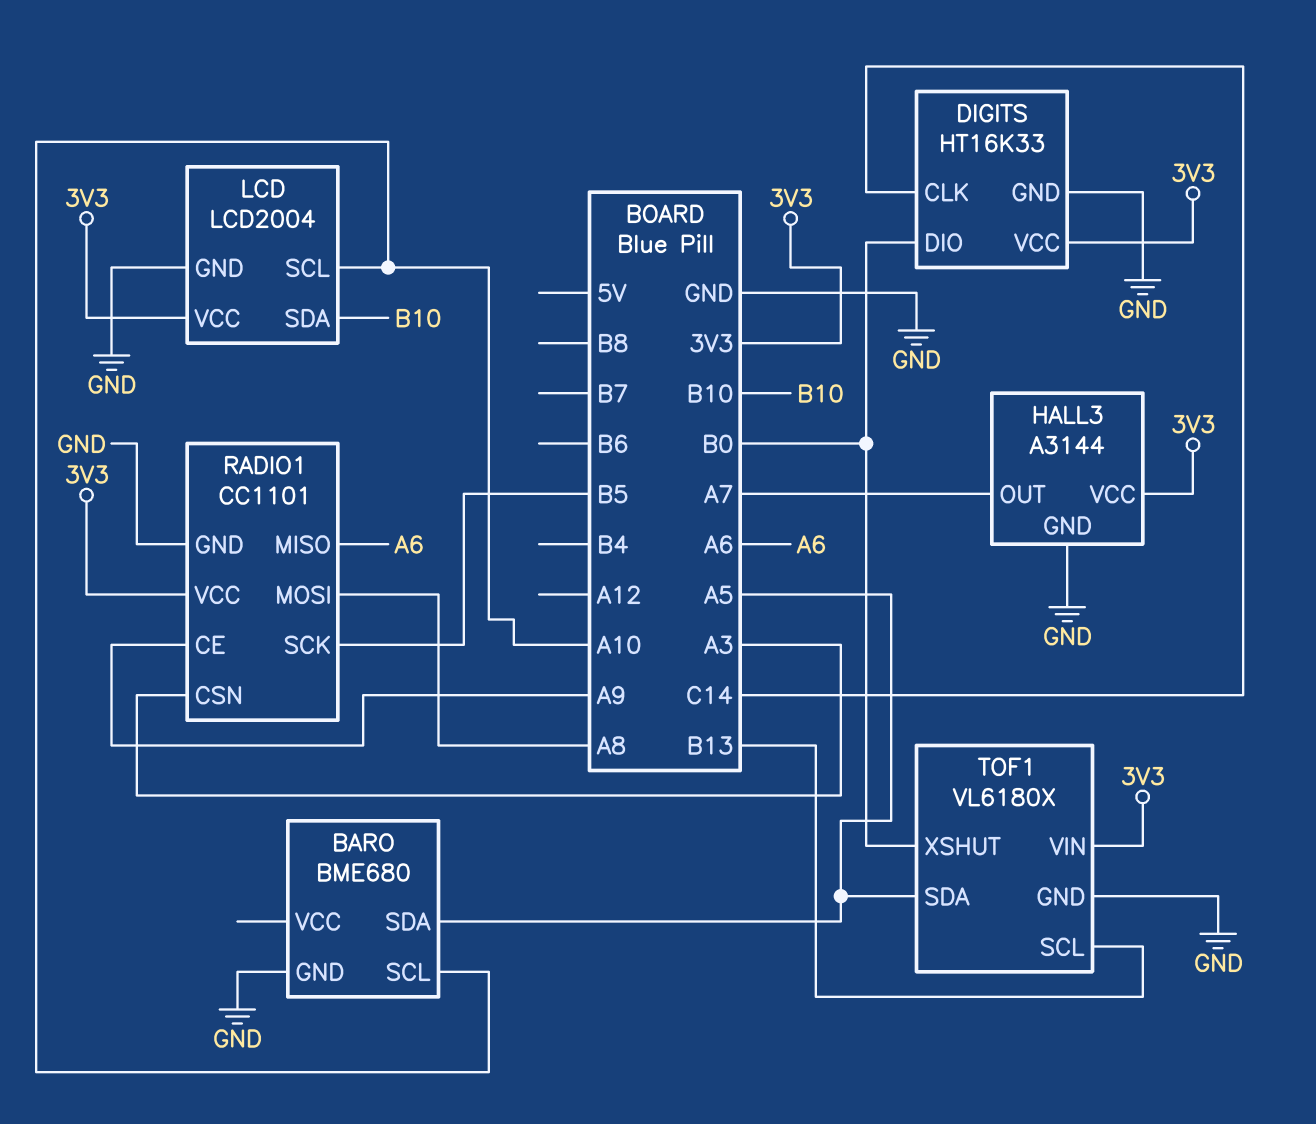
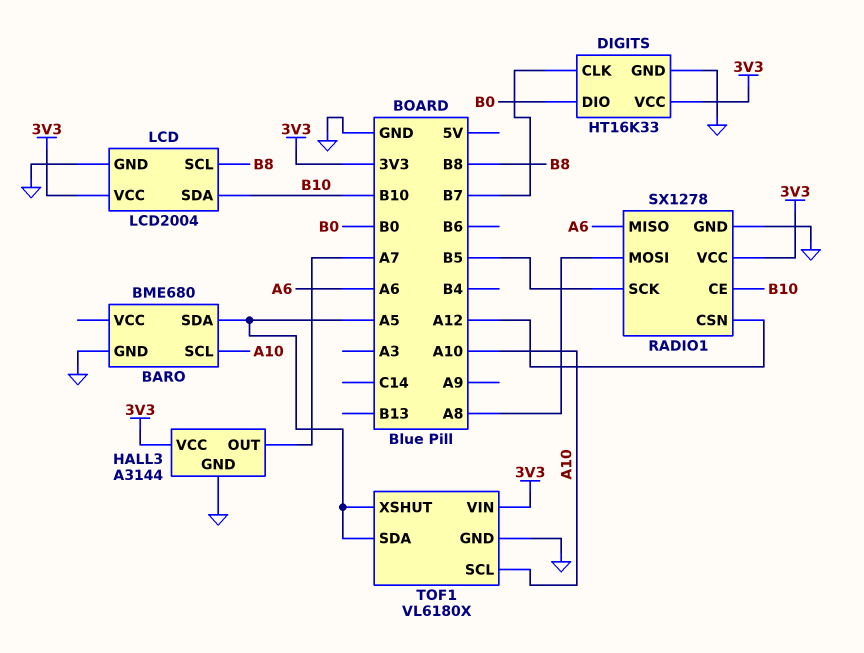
DIGITS pin CLK: C14 -> B7
LCD pin SCL: A10 -> B8
RADIO1: CC1101 -> SX1278
RADIO1 pin CE: A9 -> B10
RADIO1 pin CSN: A3 -> A12
TOF1 pin SCL: B13 -> A10
TOF1 pin XSHUT: B0 -> A5

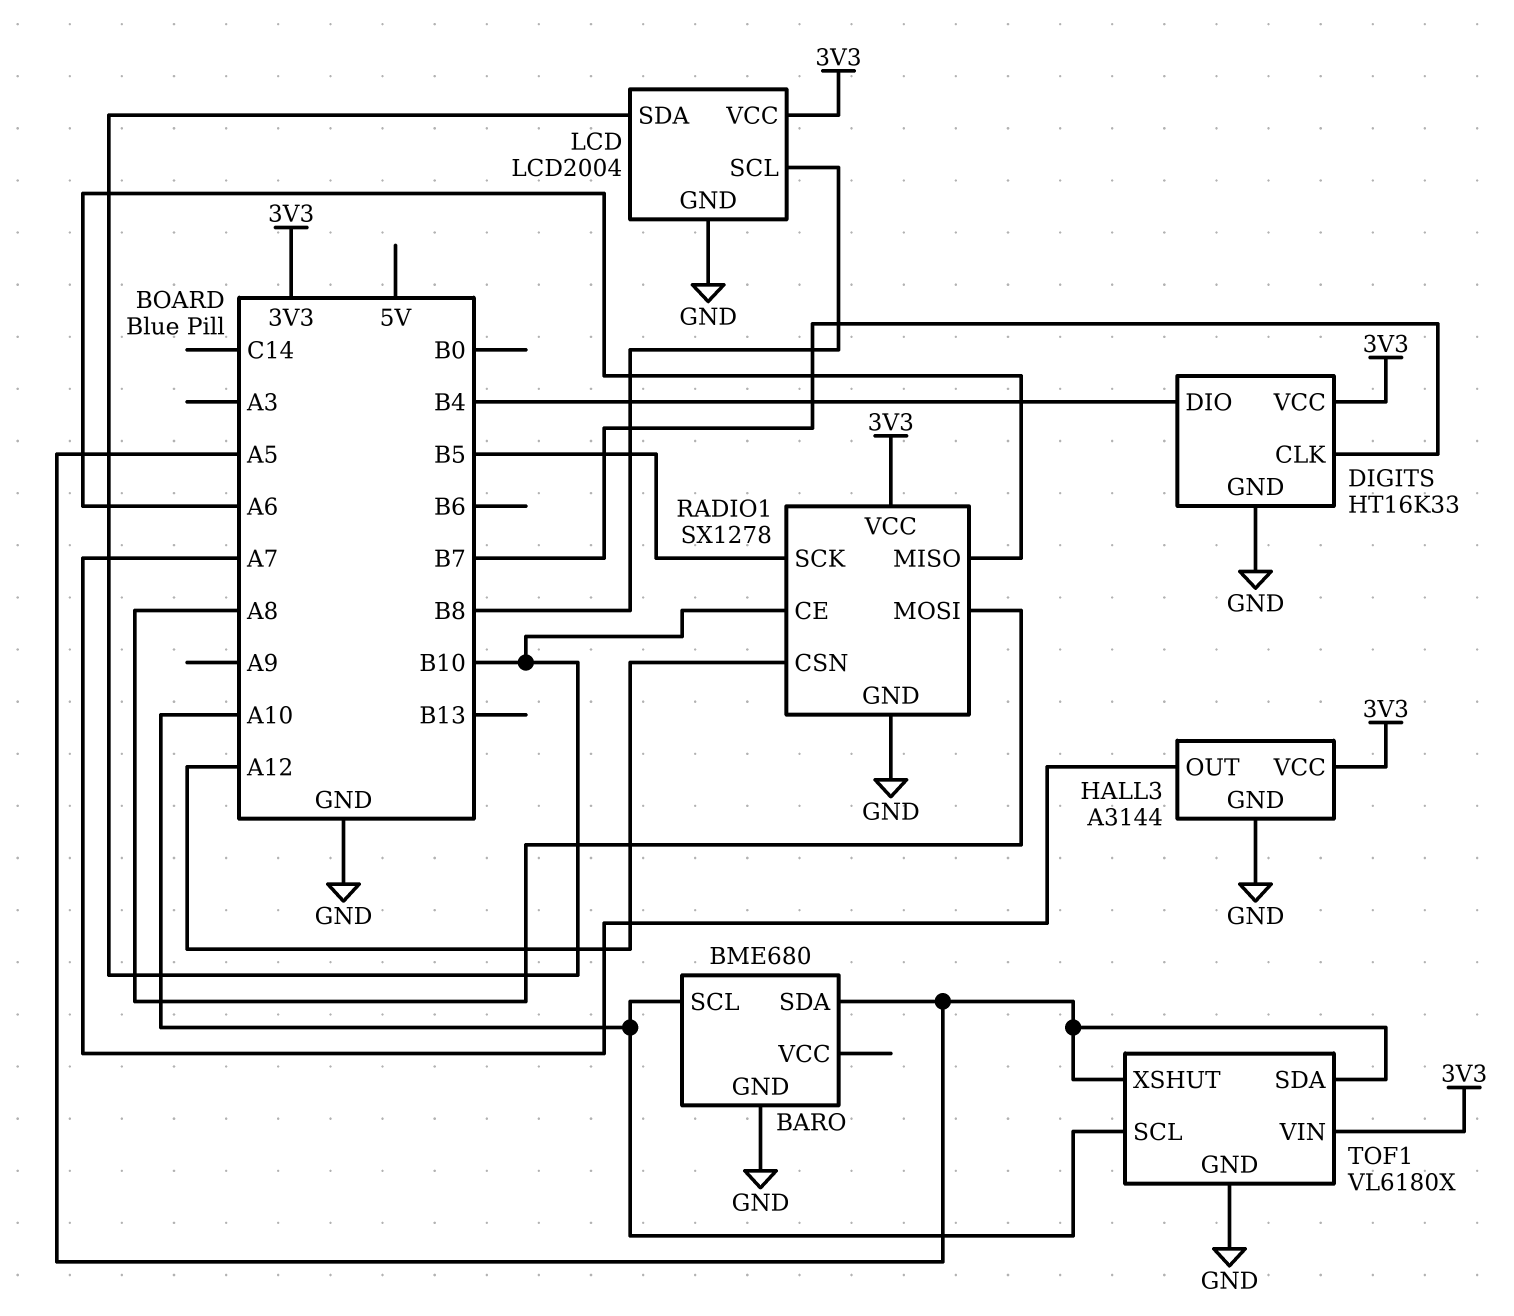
DIGITS pin DIO: B0 -> B4

